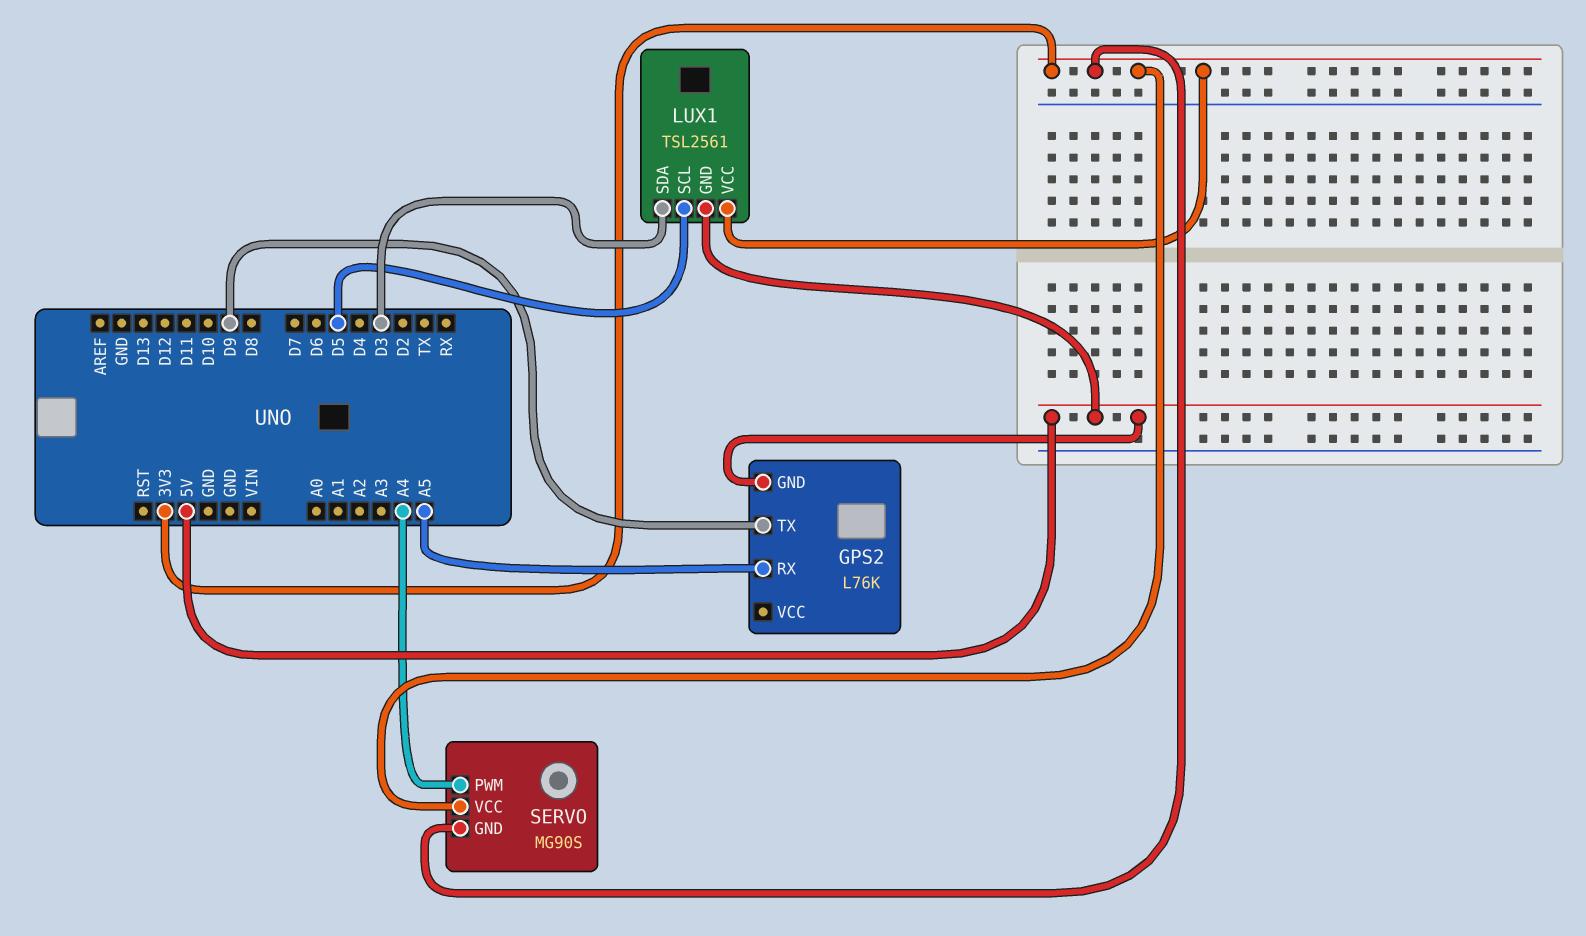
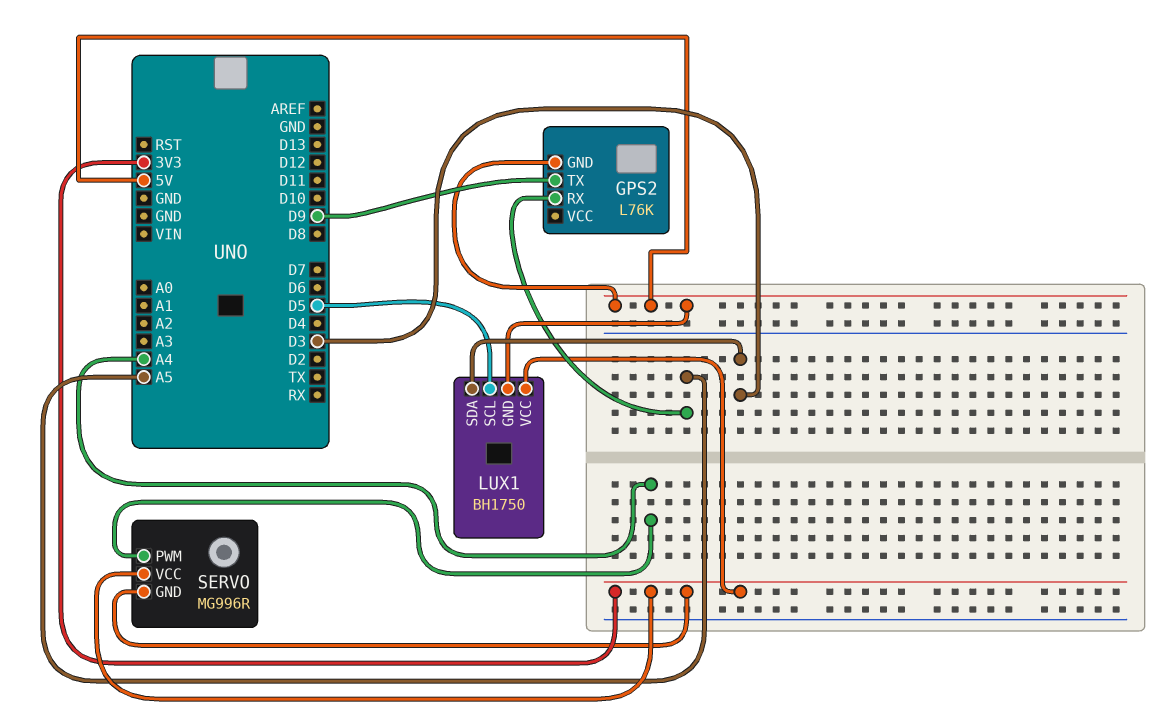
LUX1: TSL2561 -> BH1750
SERVO: MG90S -> MG996R

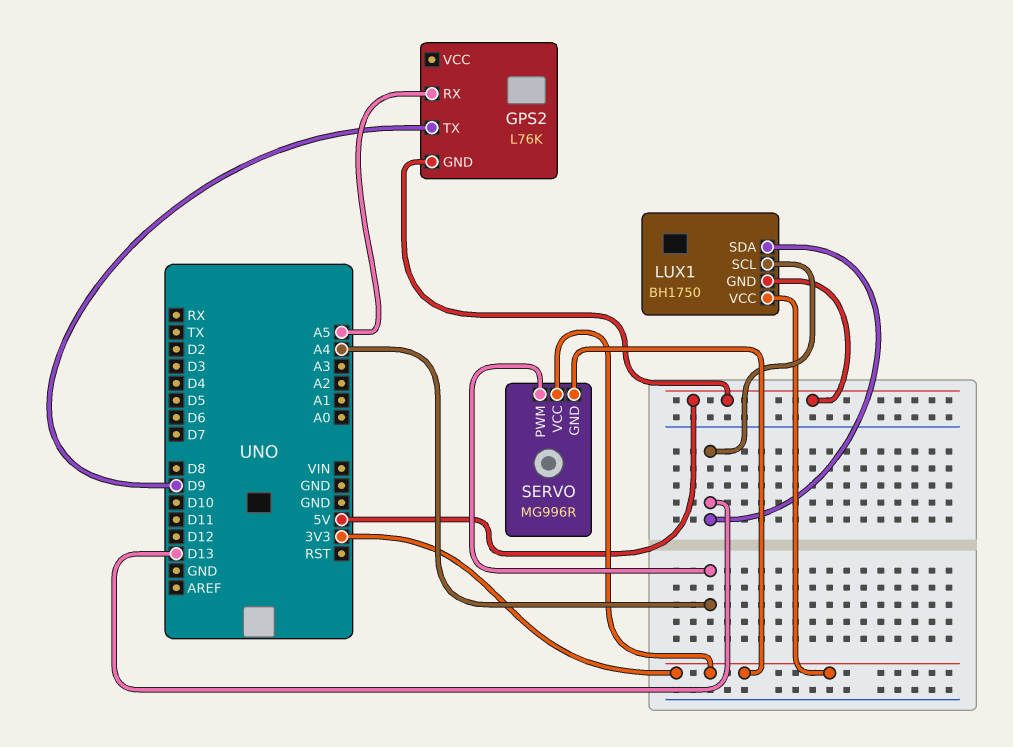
LUX1 pin SCL: D5 -> D13
LUX1 pin SDA: D3 -> D13

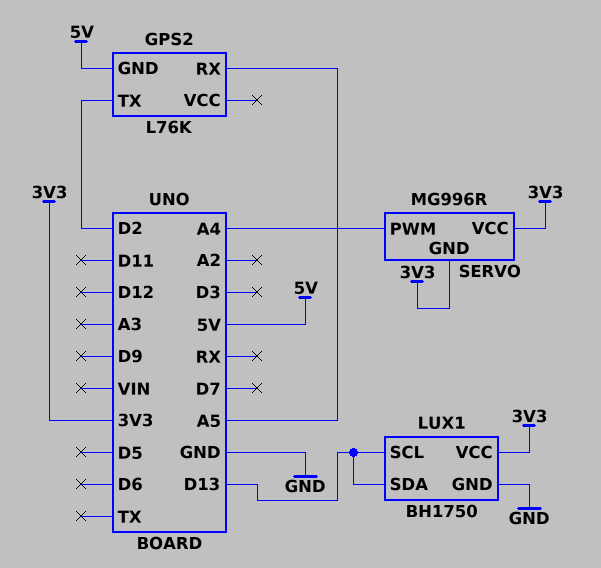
GPS2 pin TX: D9 -> D2
LUX1 pin GND: 5V -> GND

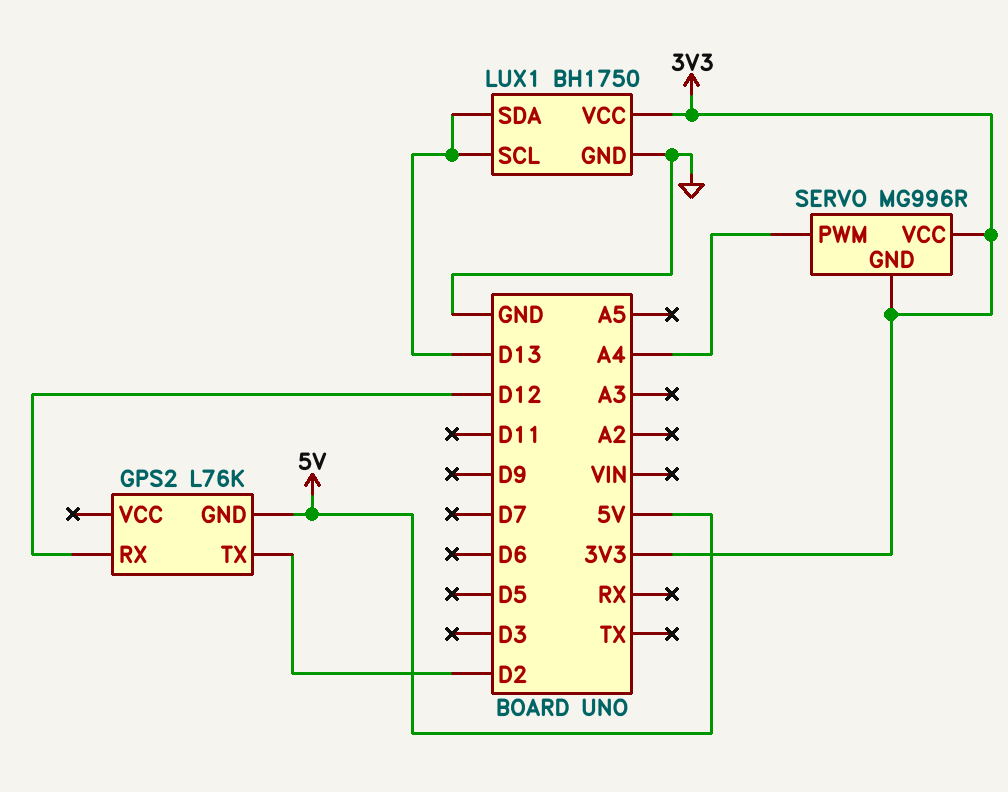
GPS2 pin RX: A5 -> D12

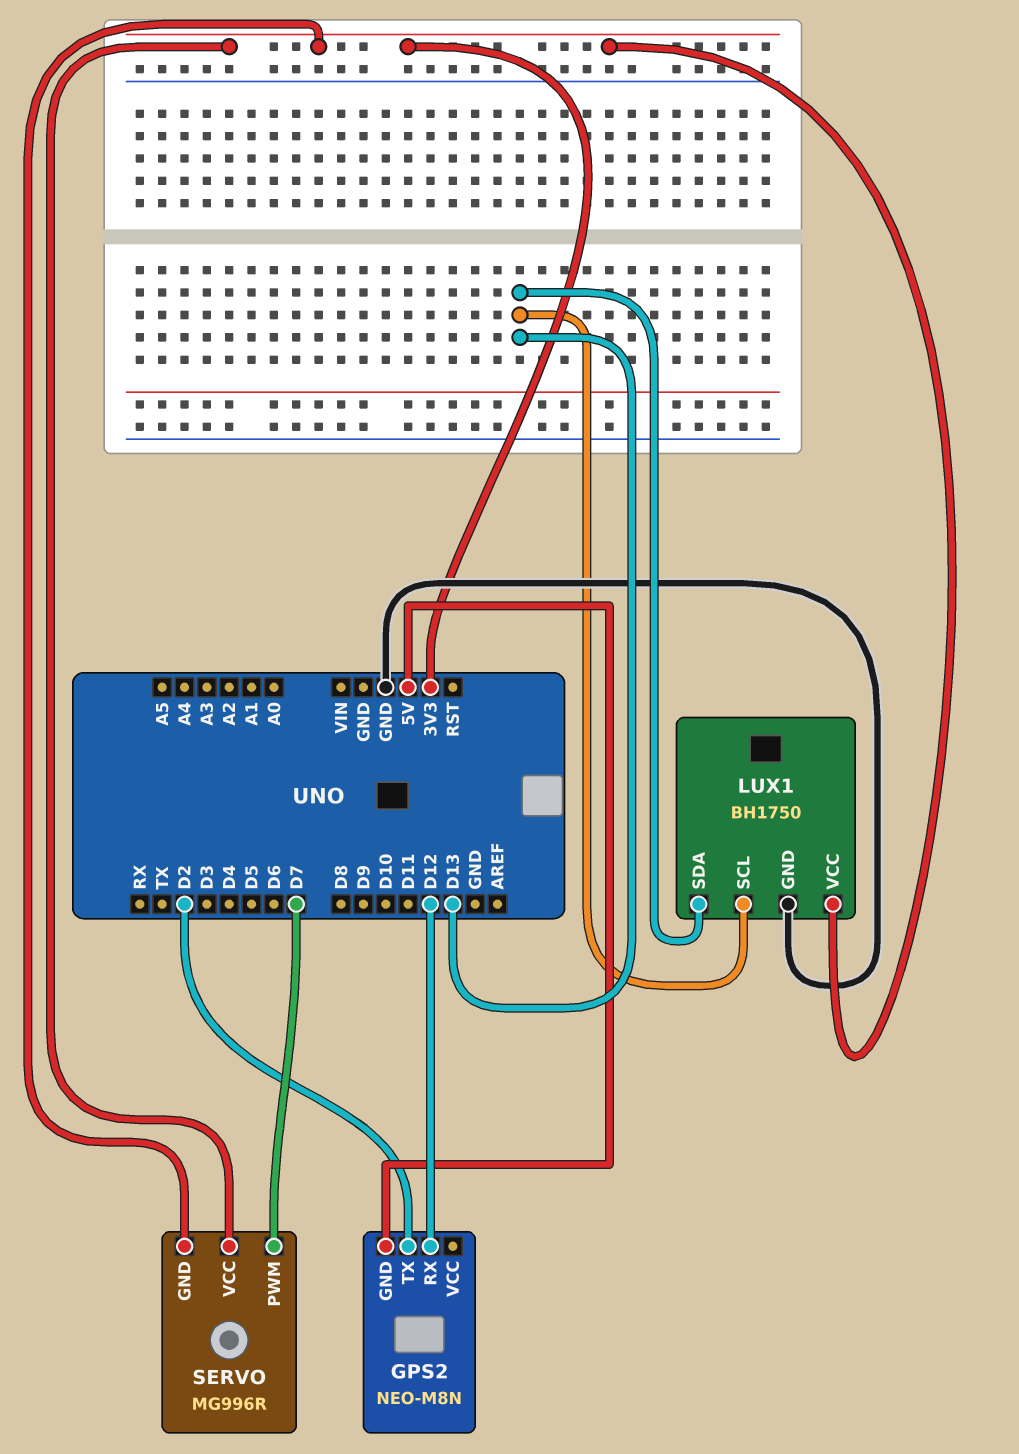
GPS2: L76K -> NEO-M8N
SERVO pin PWM: A4 -> D7

